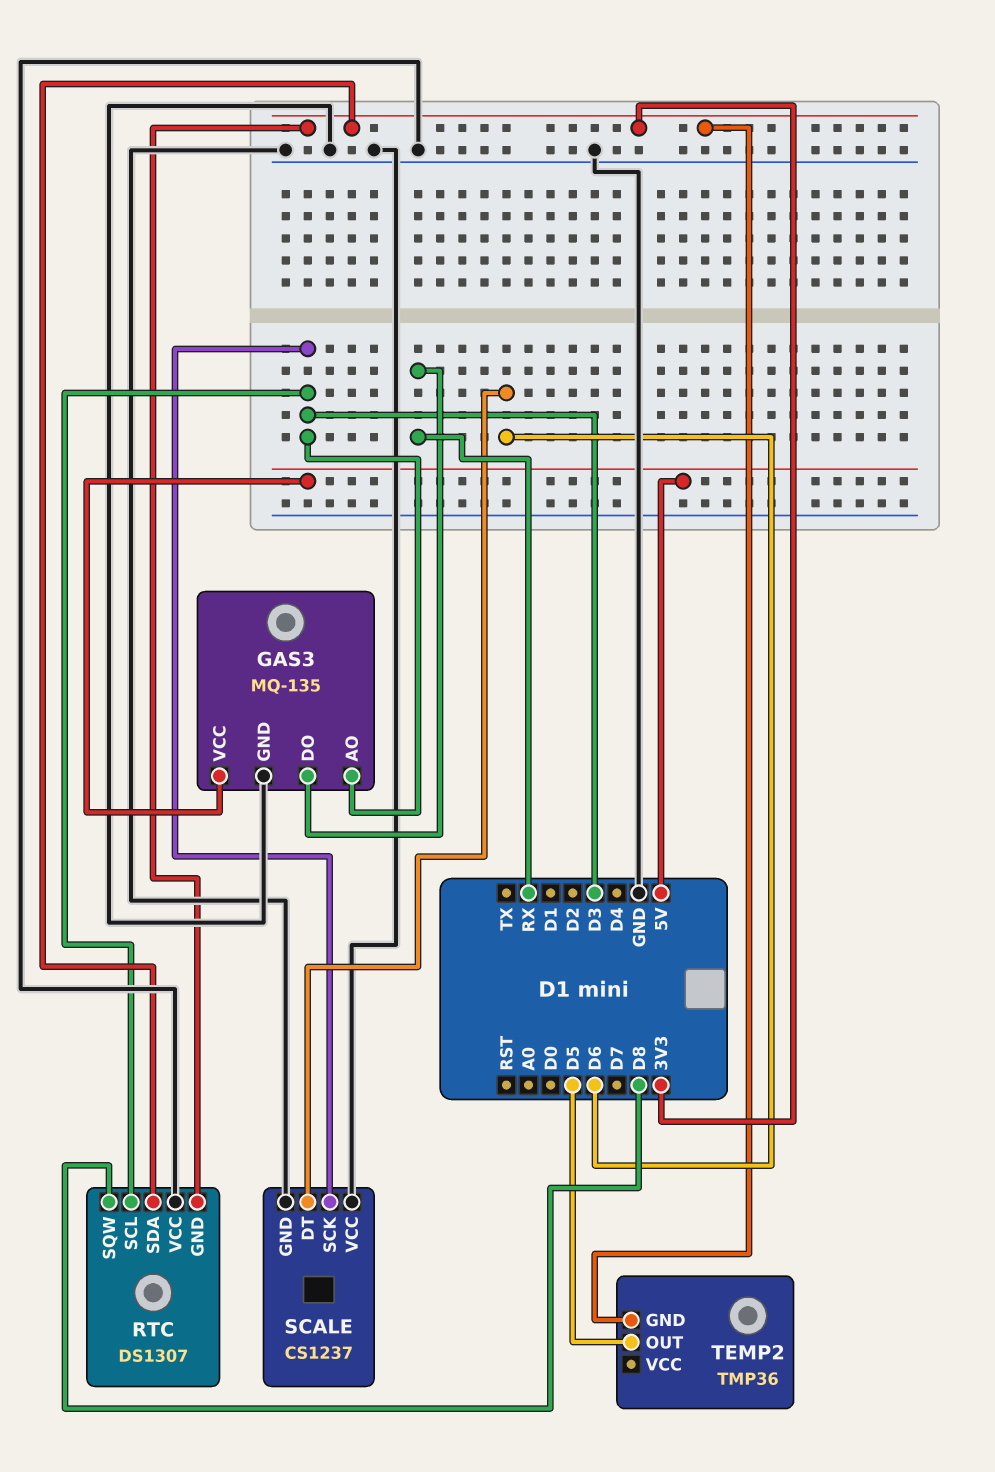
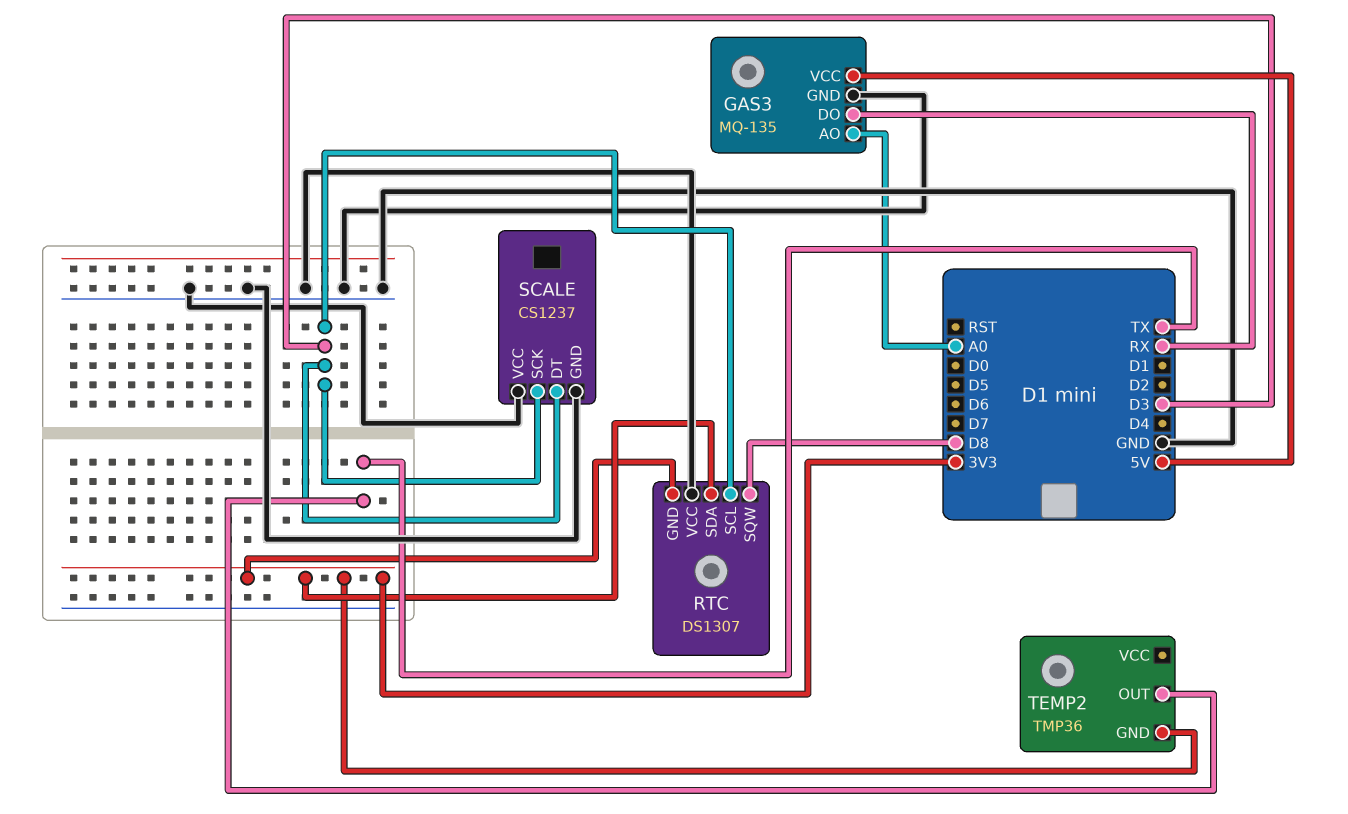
GAS3 pin AO: D3 -> A0
SCALE pin DT: D6 -> D3
TEMP2 pin OUT: D5 -> TX

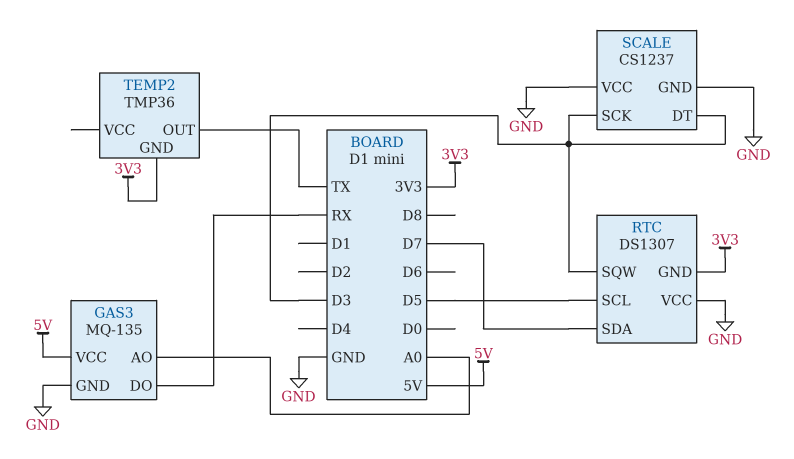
RTC pin SCL: D3 -> D5
RTC pin SDA: 3V3 -> D7
RTC pin SQW: D8 -> D3

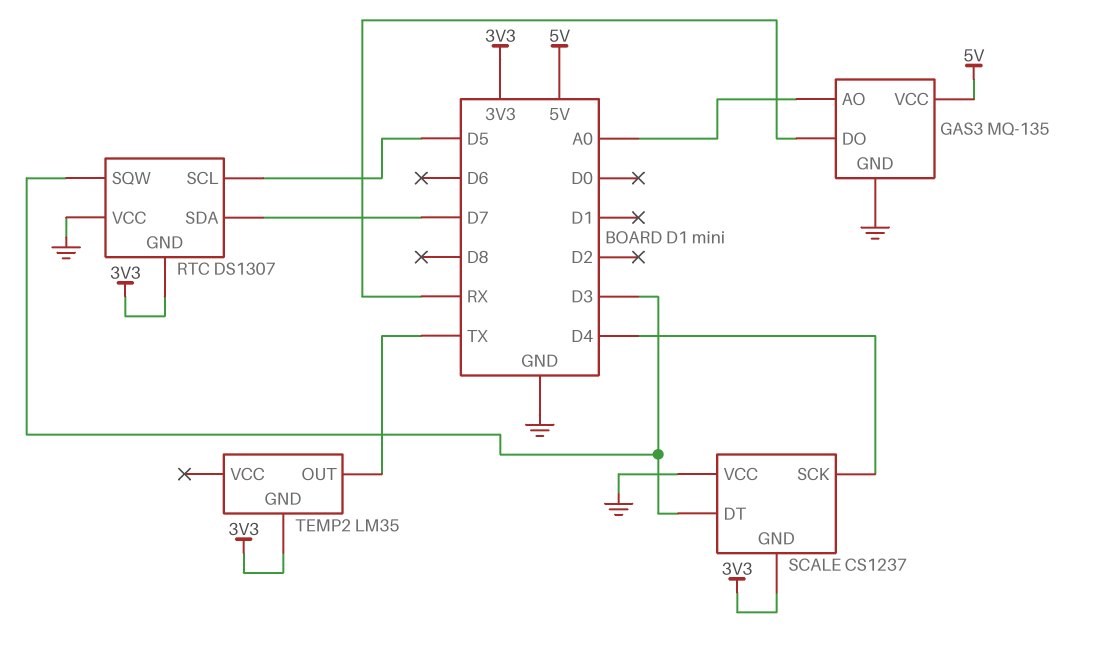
SCALE pin GND: GND -> 3V3
SCALE pin SCK: D3 -> D4
TEMP2: TMP36 -> LM35

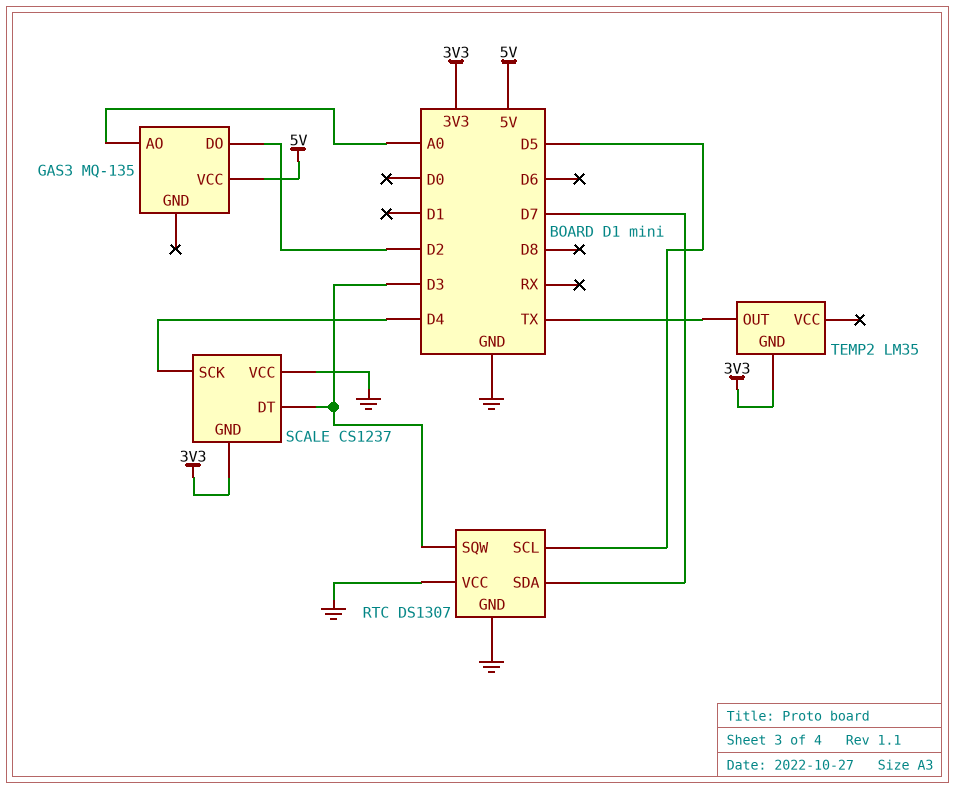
GAS3 pin DO: RX -> D2
GAS3 pin GND: GND -> none
RTC pin GND: 3V3 -> GND

